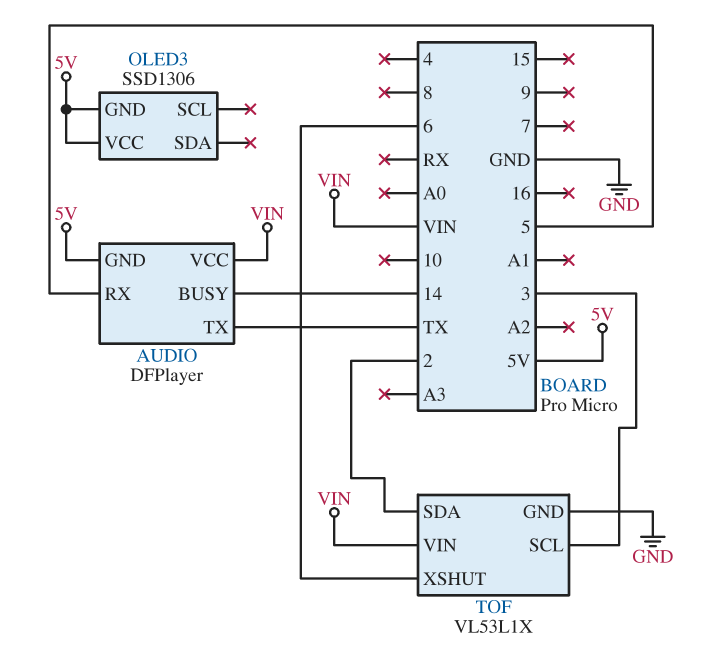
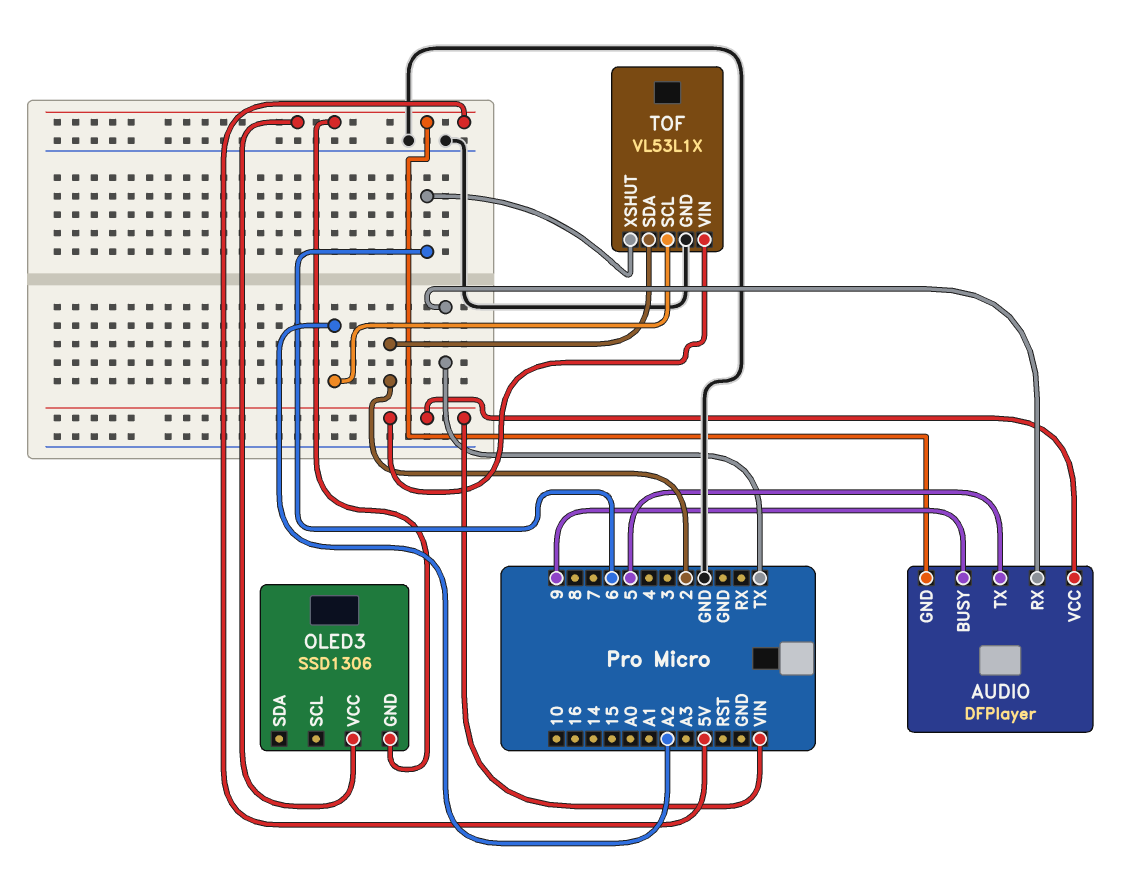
AUDIO pin BUSY: 14 -> 9
AUDIO pin RX: 5 -> TX
AUDIO pin TX: TX -> 5
TOF pin SCL: 3 -> A2

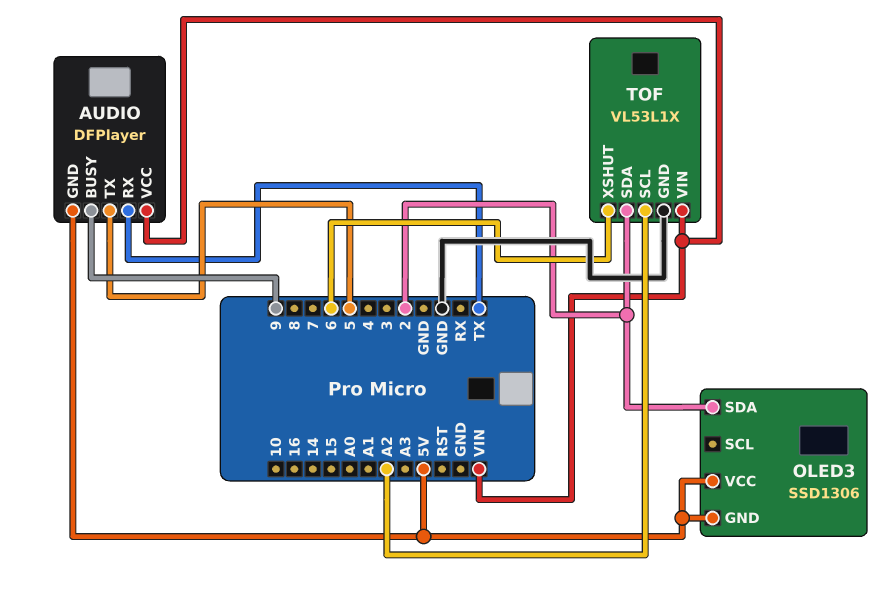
OLED3 pin SDA: none -> 2

